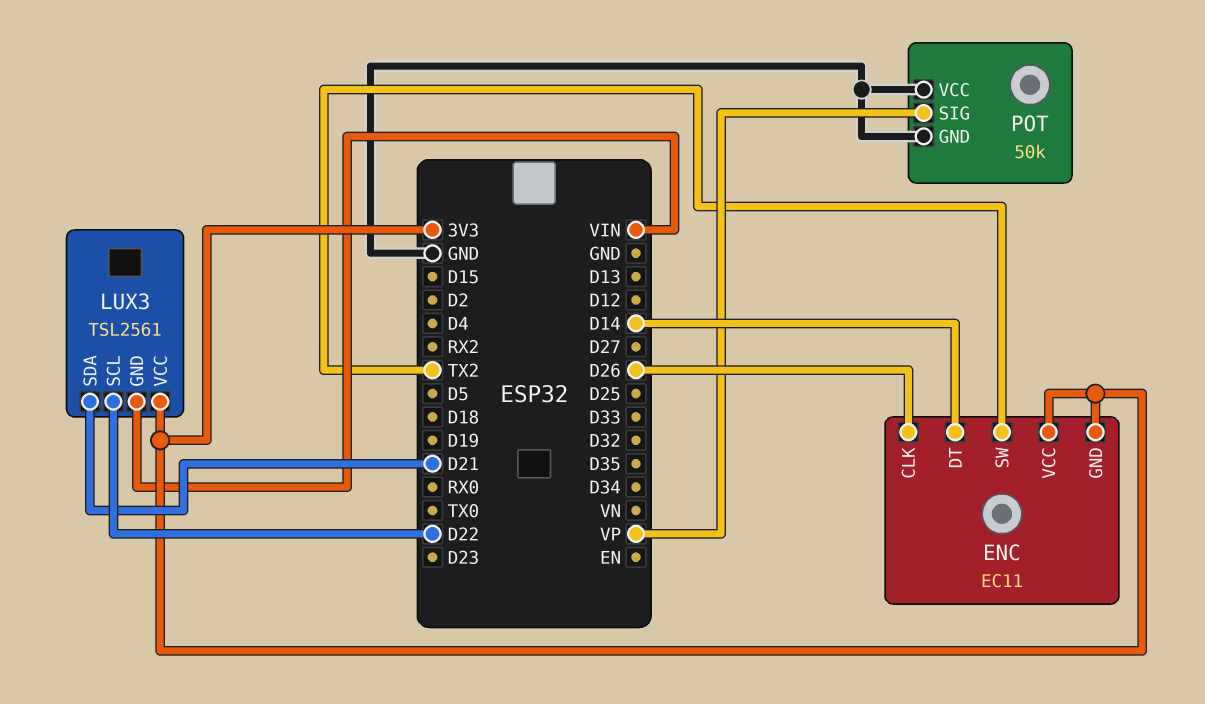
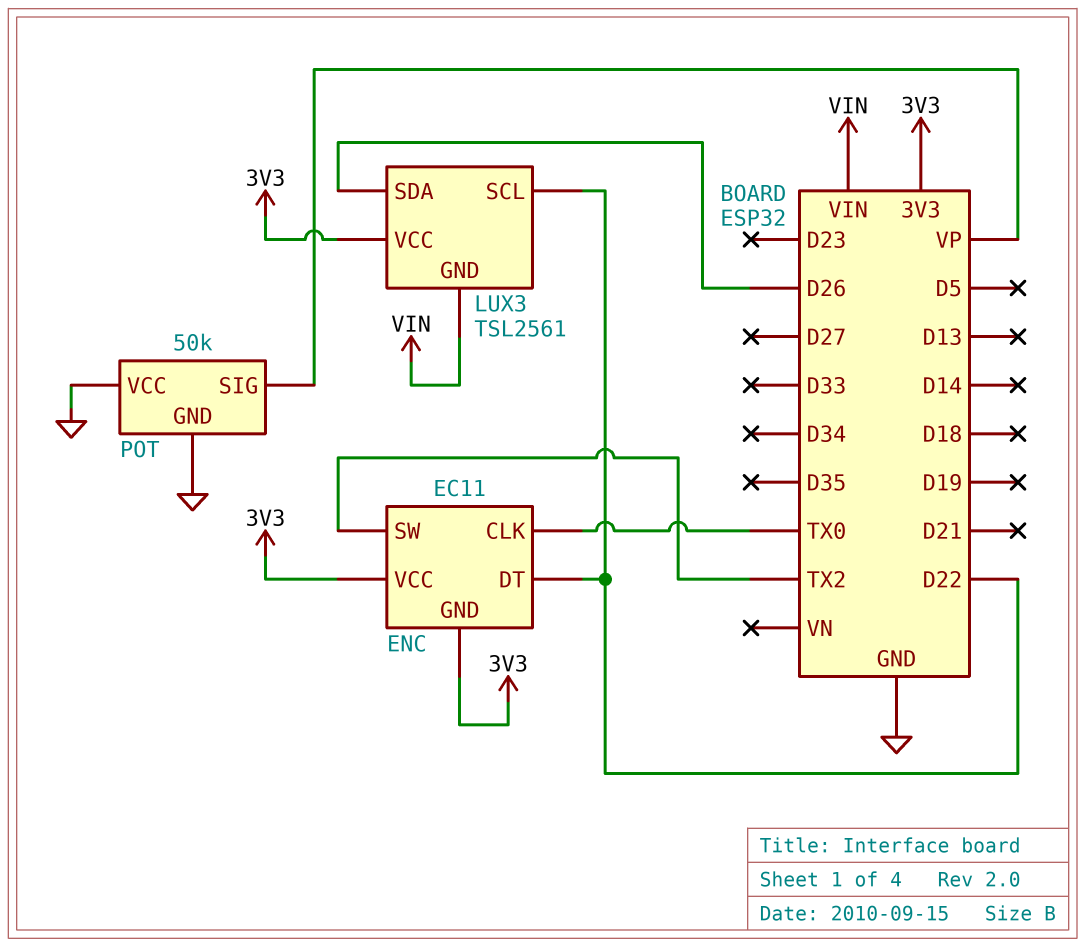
ENC pin CLK: D26 -> TX0
ENC pin DT: D14 -> D22
LUX3 pin SDA: D21 -> D26

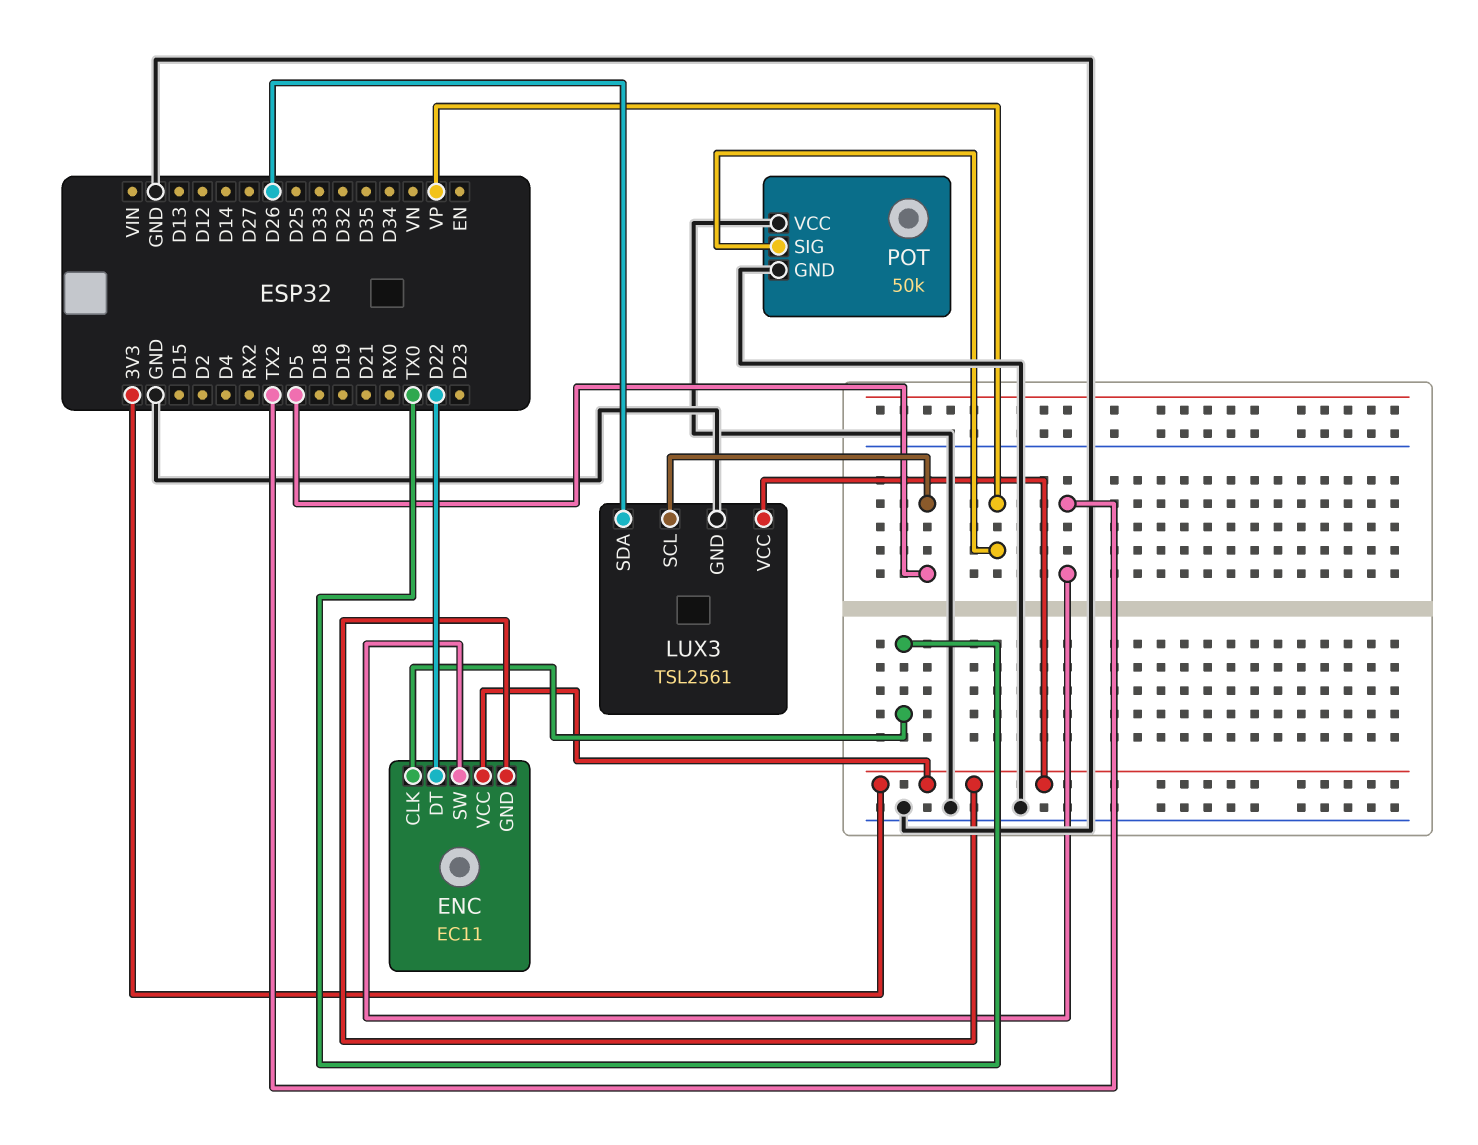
LUX3 pin GND: VIN -> GND
LUX3 pin SCL: D22 -> D5

